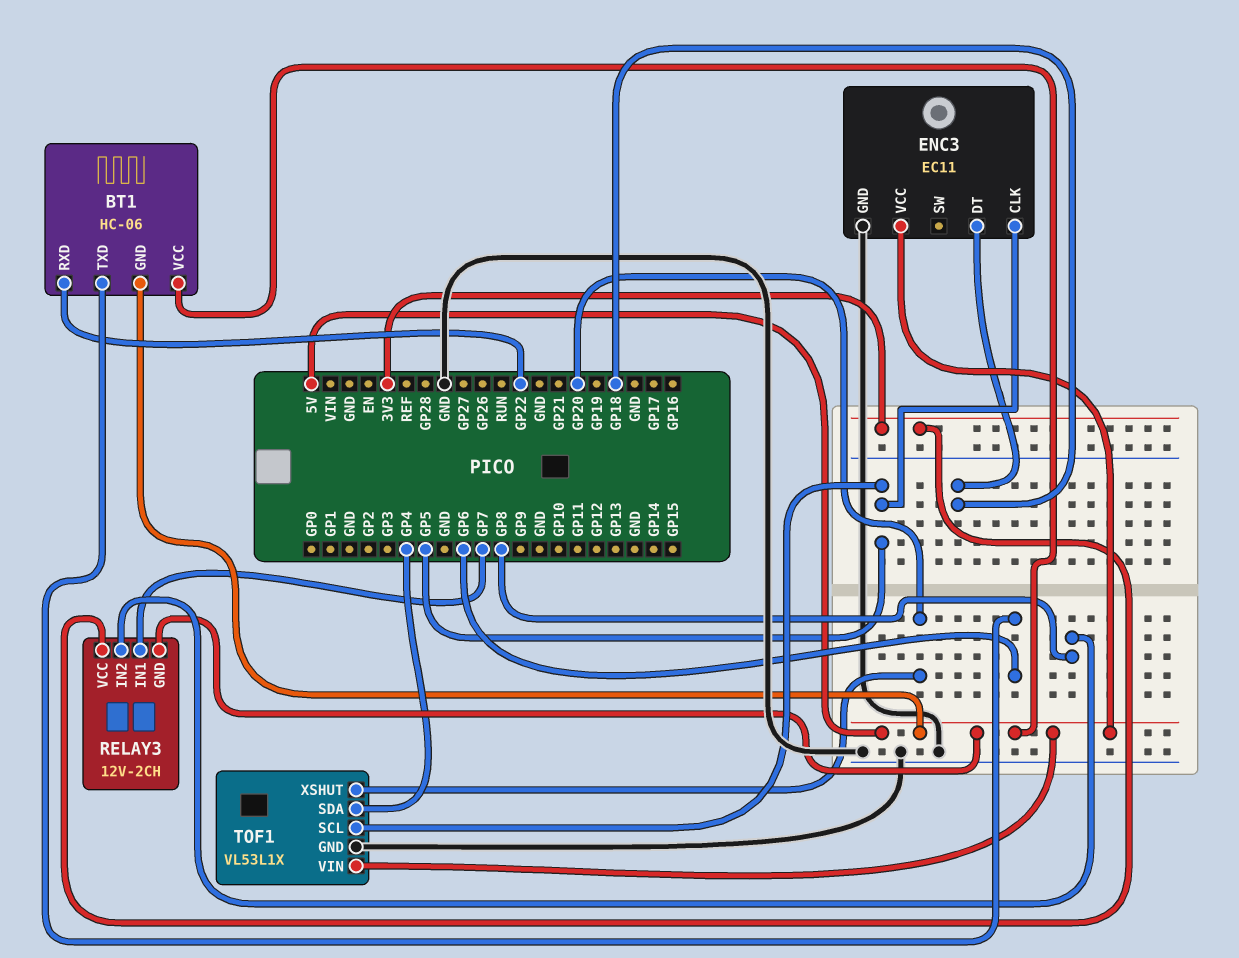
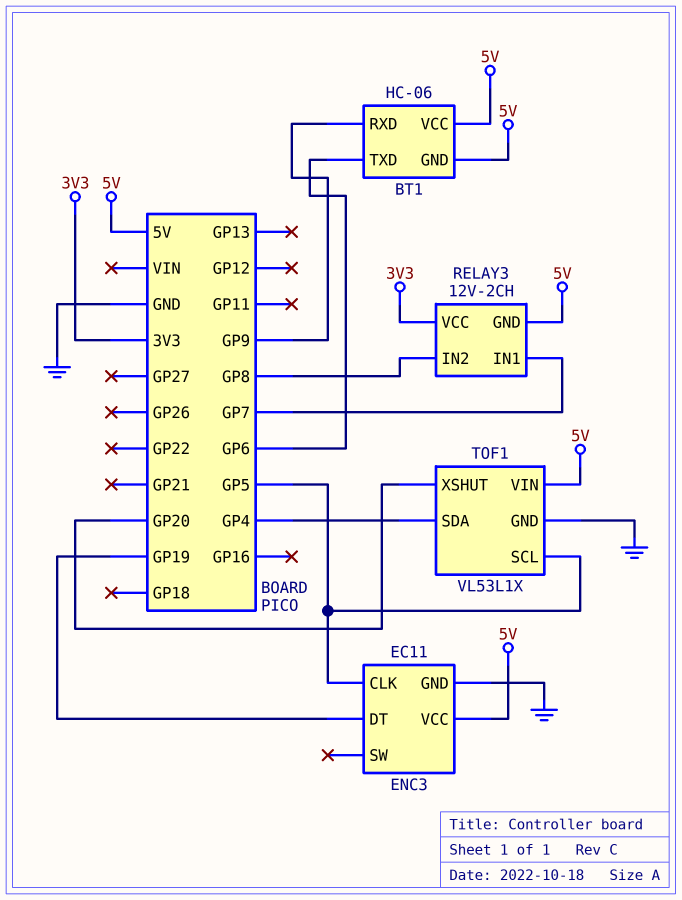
BT1 pin RXD: GP22 -> GP9
ENC3 pin DT: GP18 -> GP19

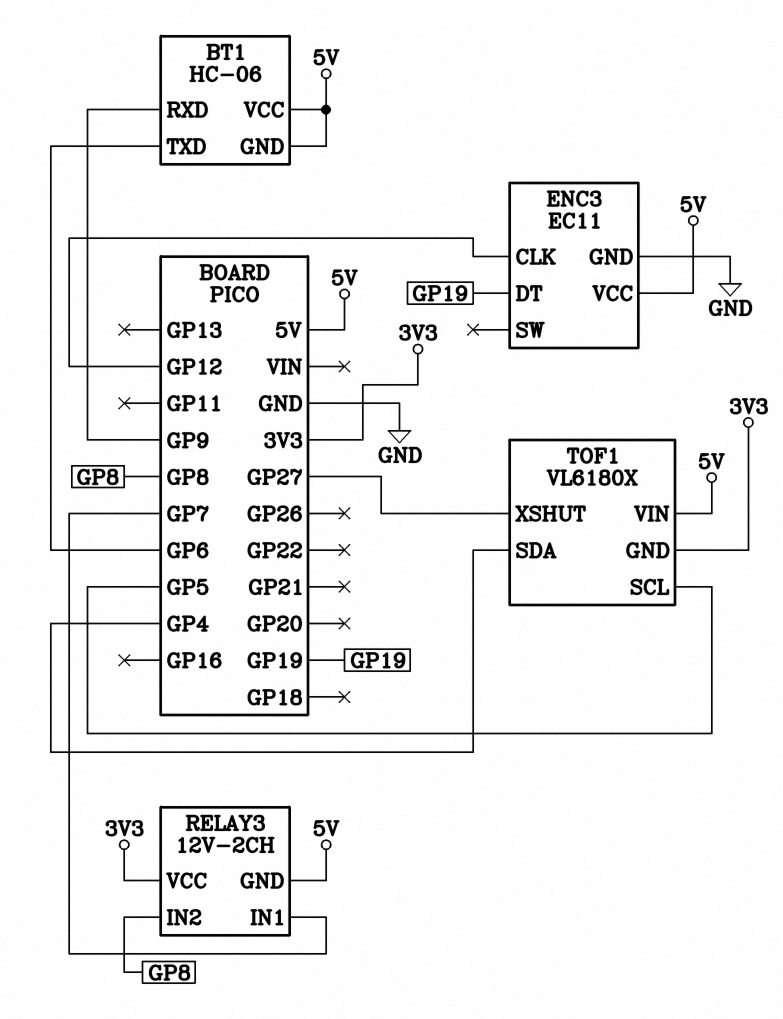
ENC3 pin CLK: GP5 -> GP12
TOF1: VL53L1X -> VL6180X
TOF1 pin GND: GND -> 3V3
TOF1 pin XSHUT: GP20 -> GP27

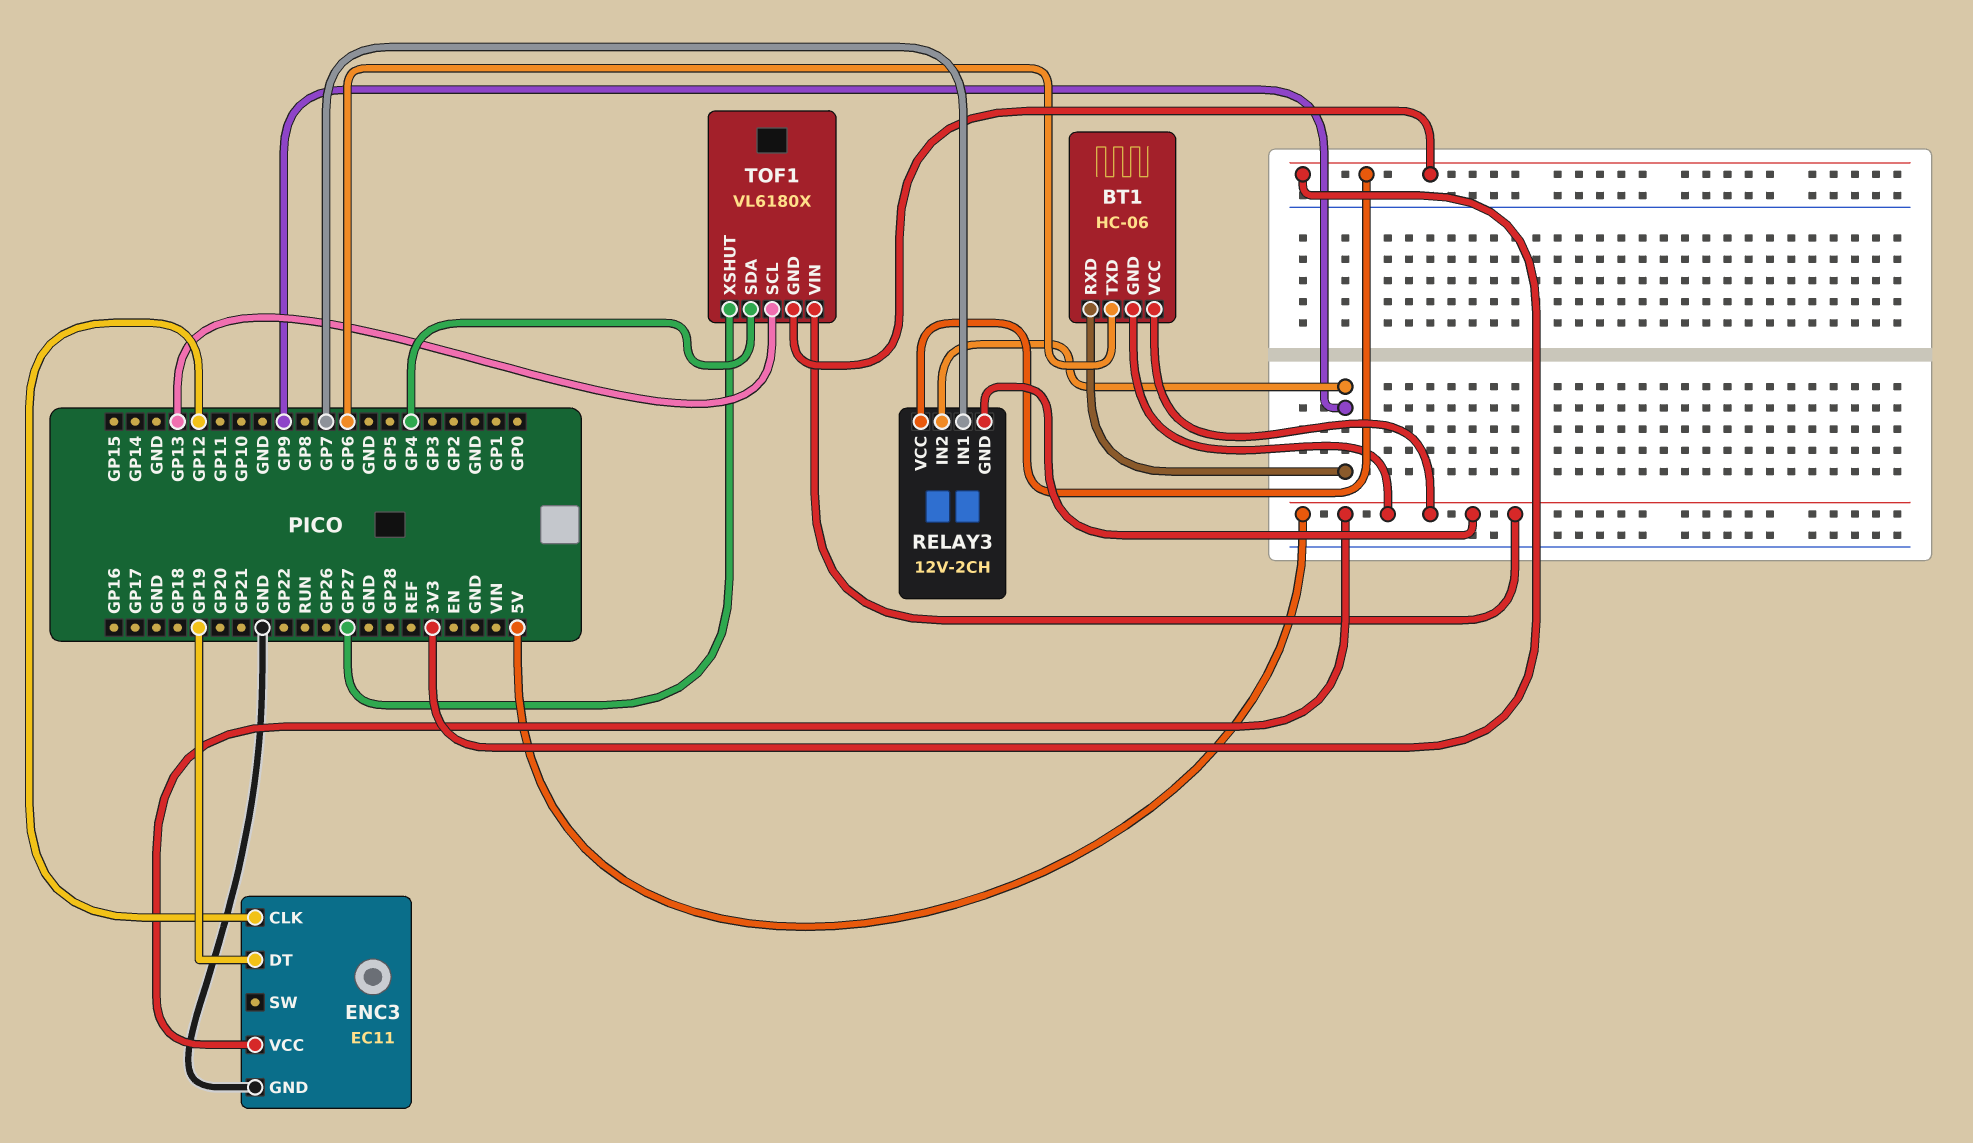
RELAY3 pin IN2: GP8 -> GP9
TOF1 pin SCL: GP5 -> GP13

